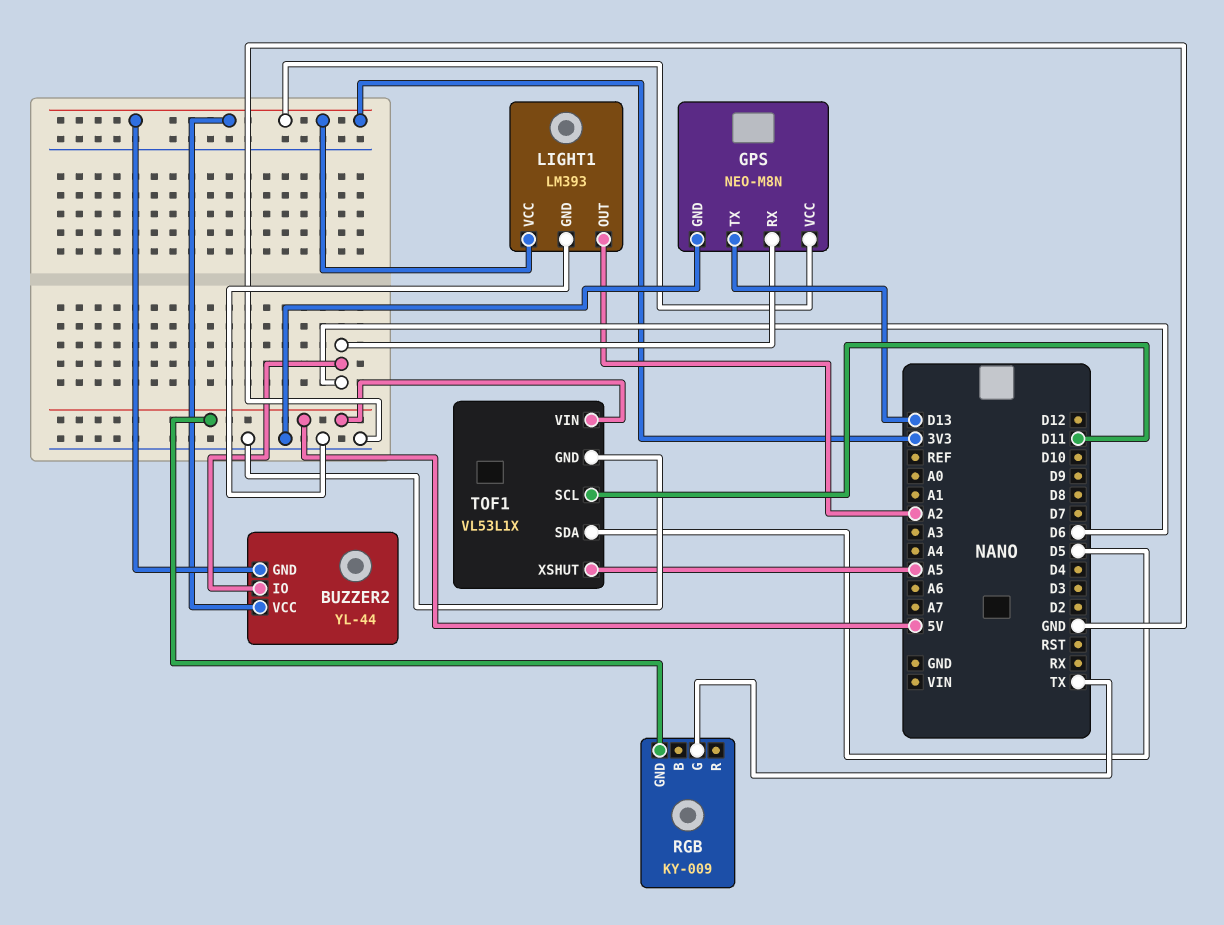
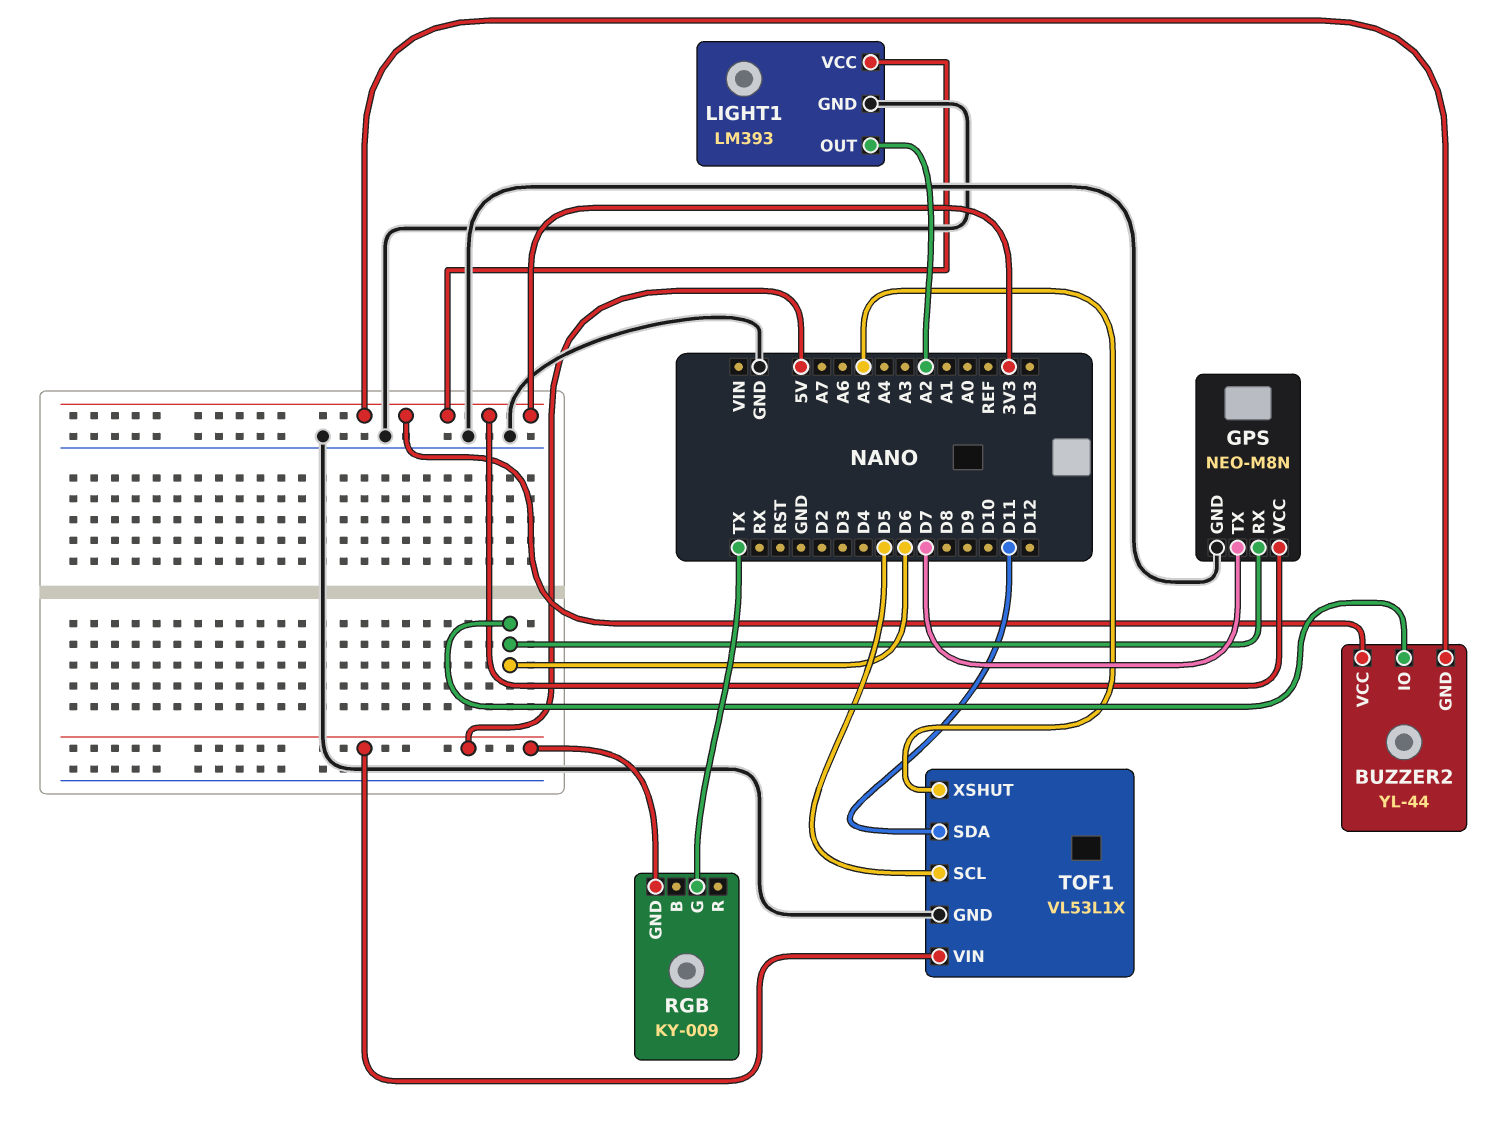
GPS pin TX: D13 -> D7
TOF1 pin SCL: D11 -> D5
TOF1 pin SDA: D5 -> D11

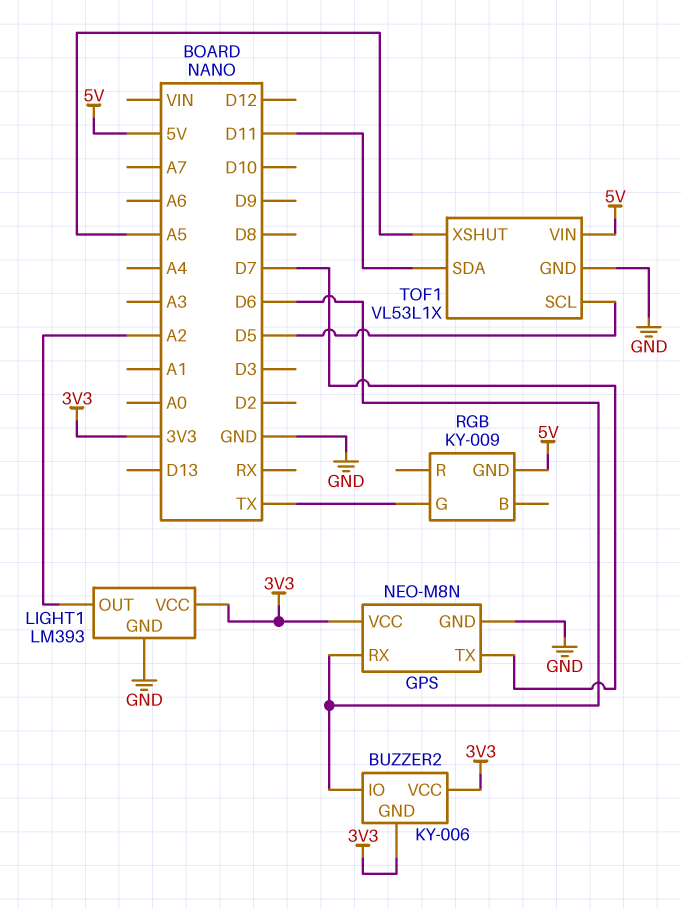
BUZZER2: YL-44 -> KY-006

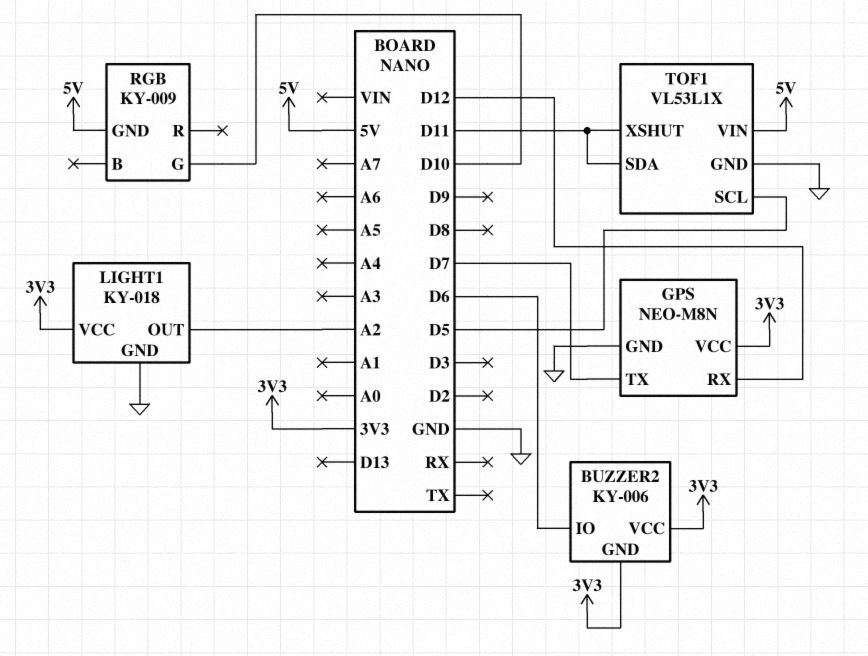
GPS pin RX: D6 -> D12
LIGHT1: LM393 -> KY-018
RGB pin G: TX -> D10
TOF1 pin XSHUT: A5 -> D11

